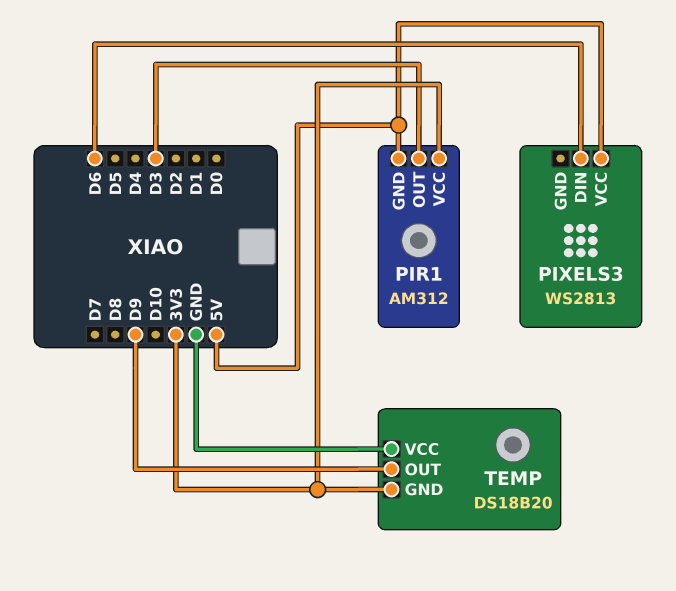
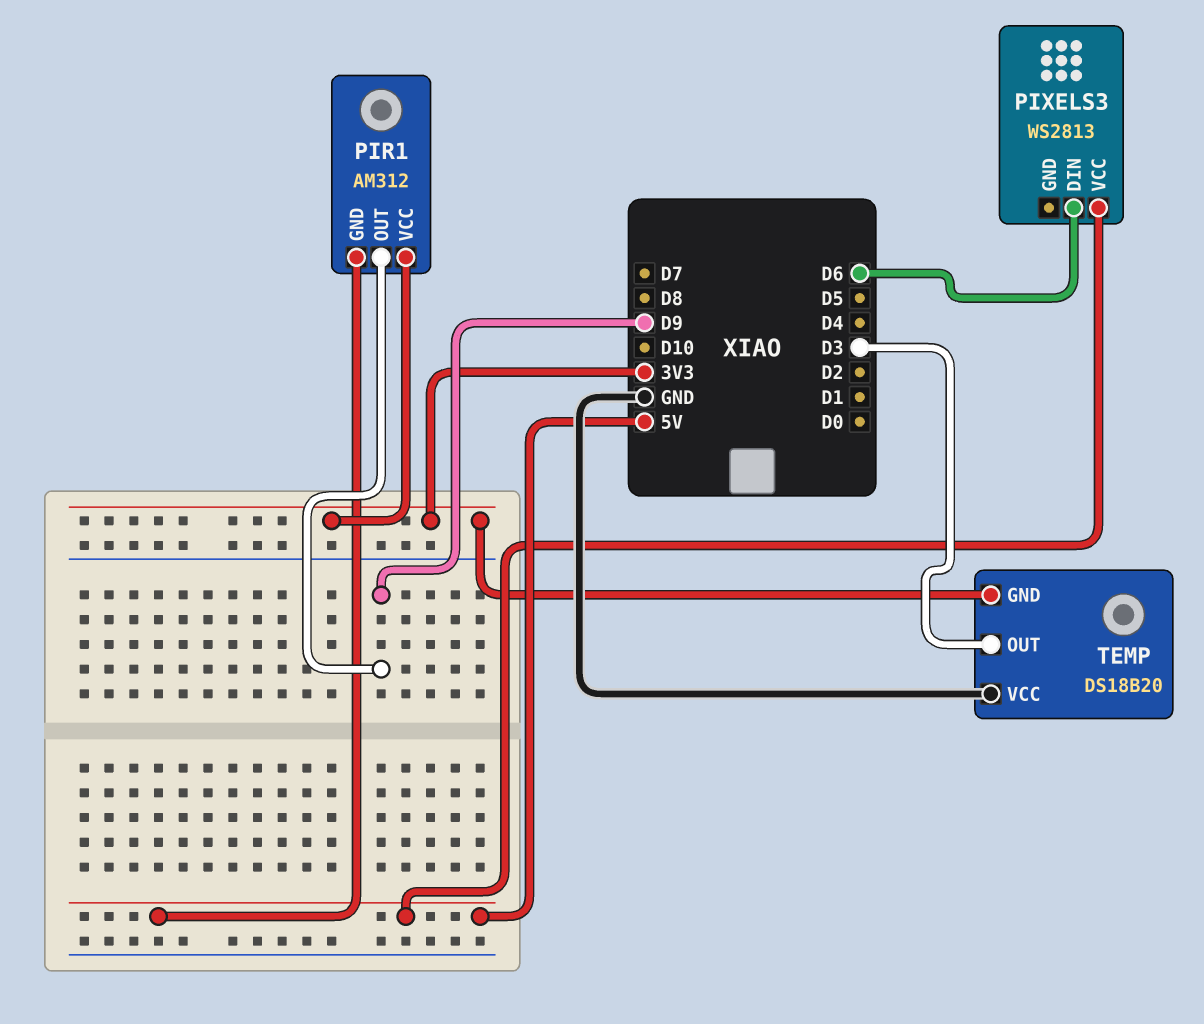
PIR1 pin OUT: D3 -> D9
TEMP pin OUT: D9 -> D3

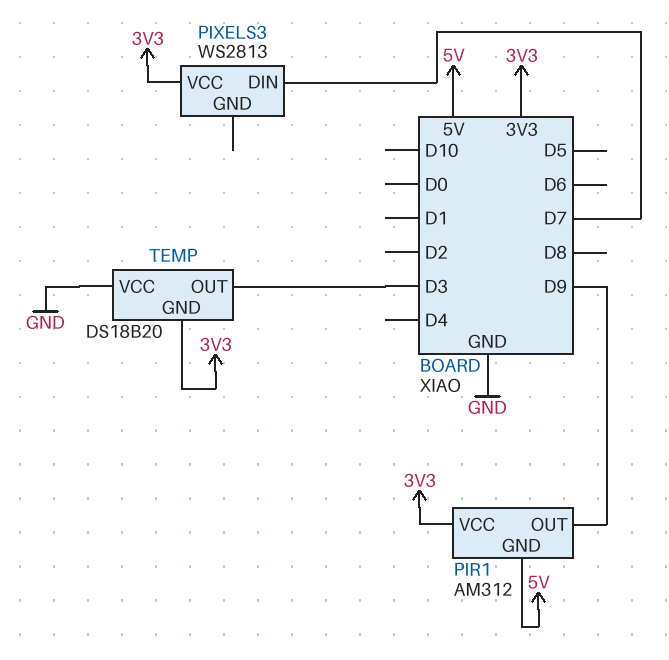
PIXELS3 pin DIN: D6 -> D7
PIXELS3 pin VCC: 5V -> 3V3

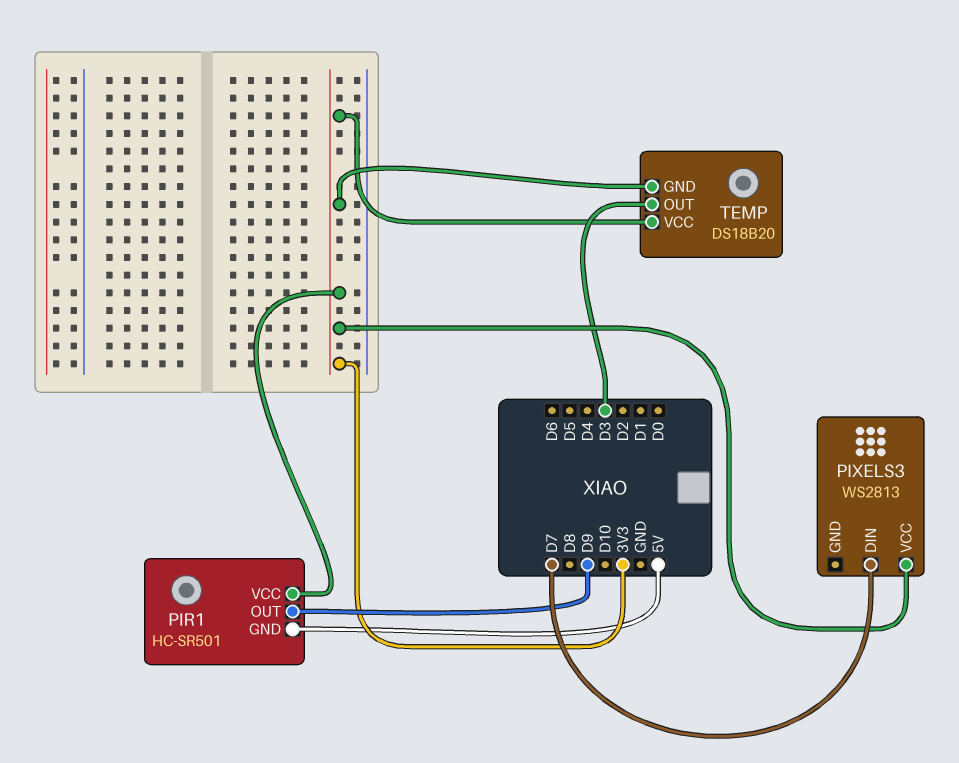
PIR1: AM312 -> HC-SR501
TEMP pin VCC: GND -> 3V3

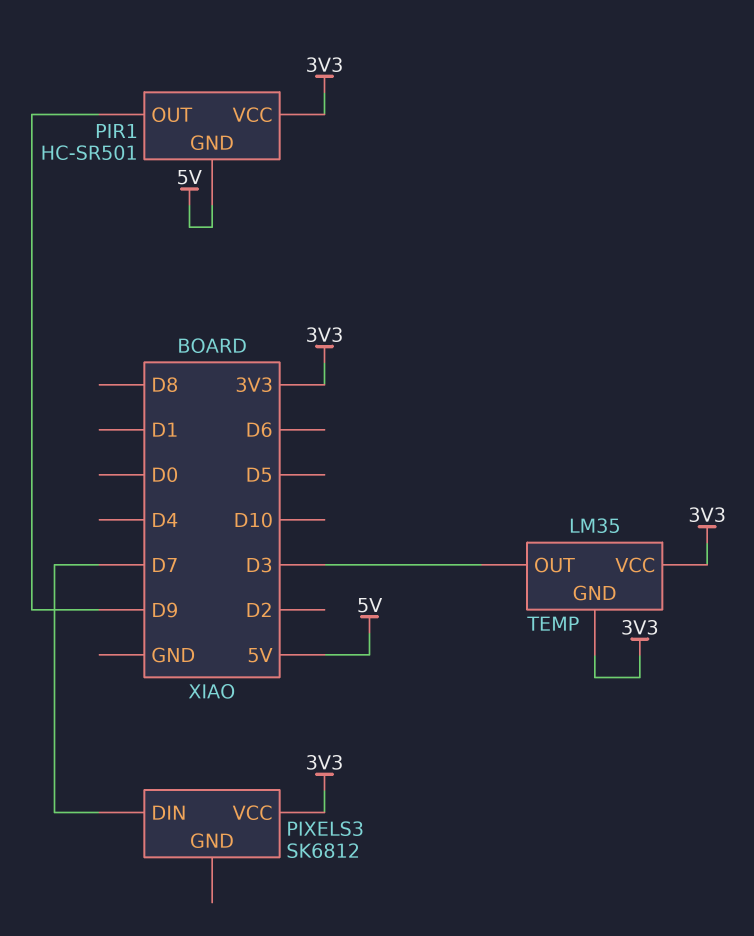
PIXELS3: WS2813 -> SK6812
TEMP: DS18B20 -> LM35

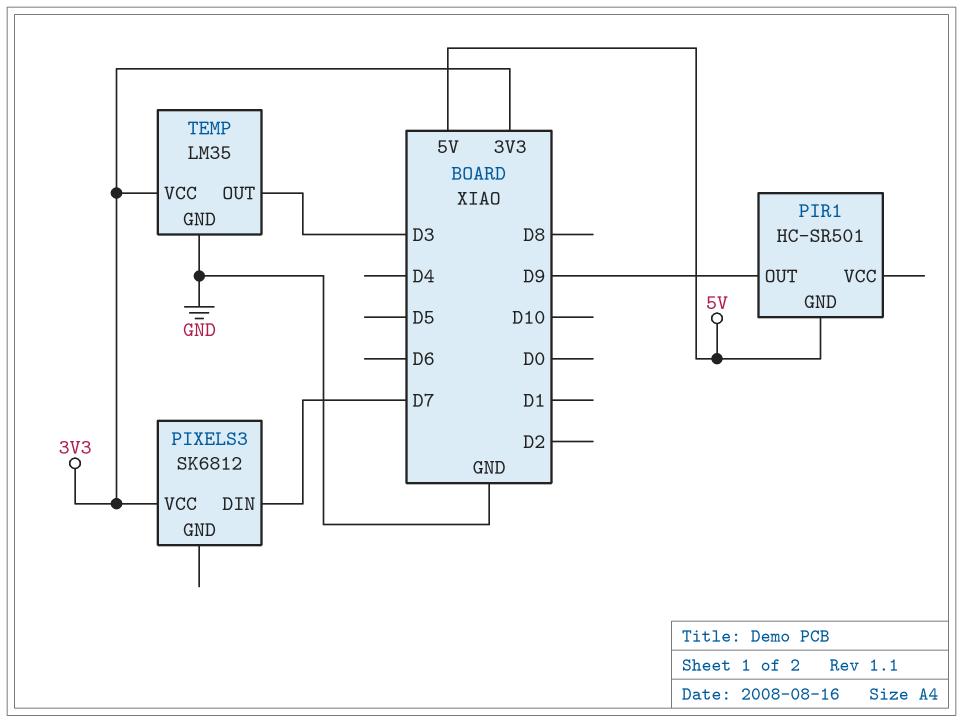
PIR1 pin VCC: 3V3 -> none
TEMP pin GND: 3V3 -> GND

